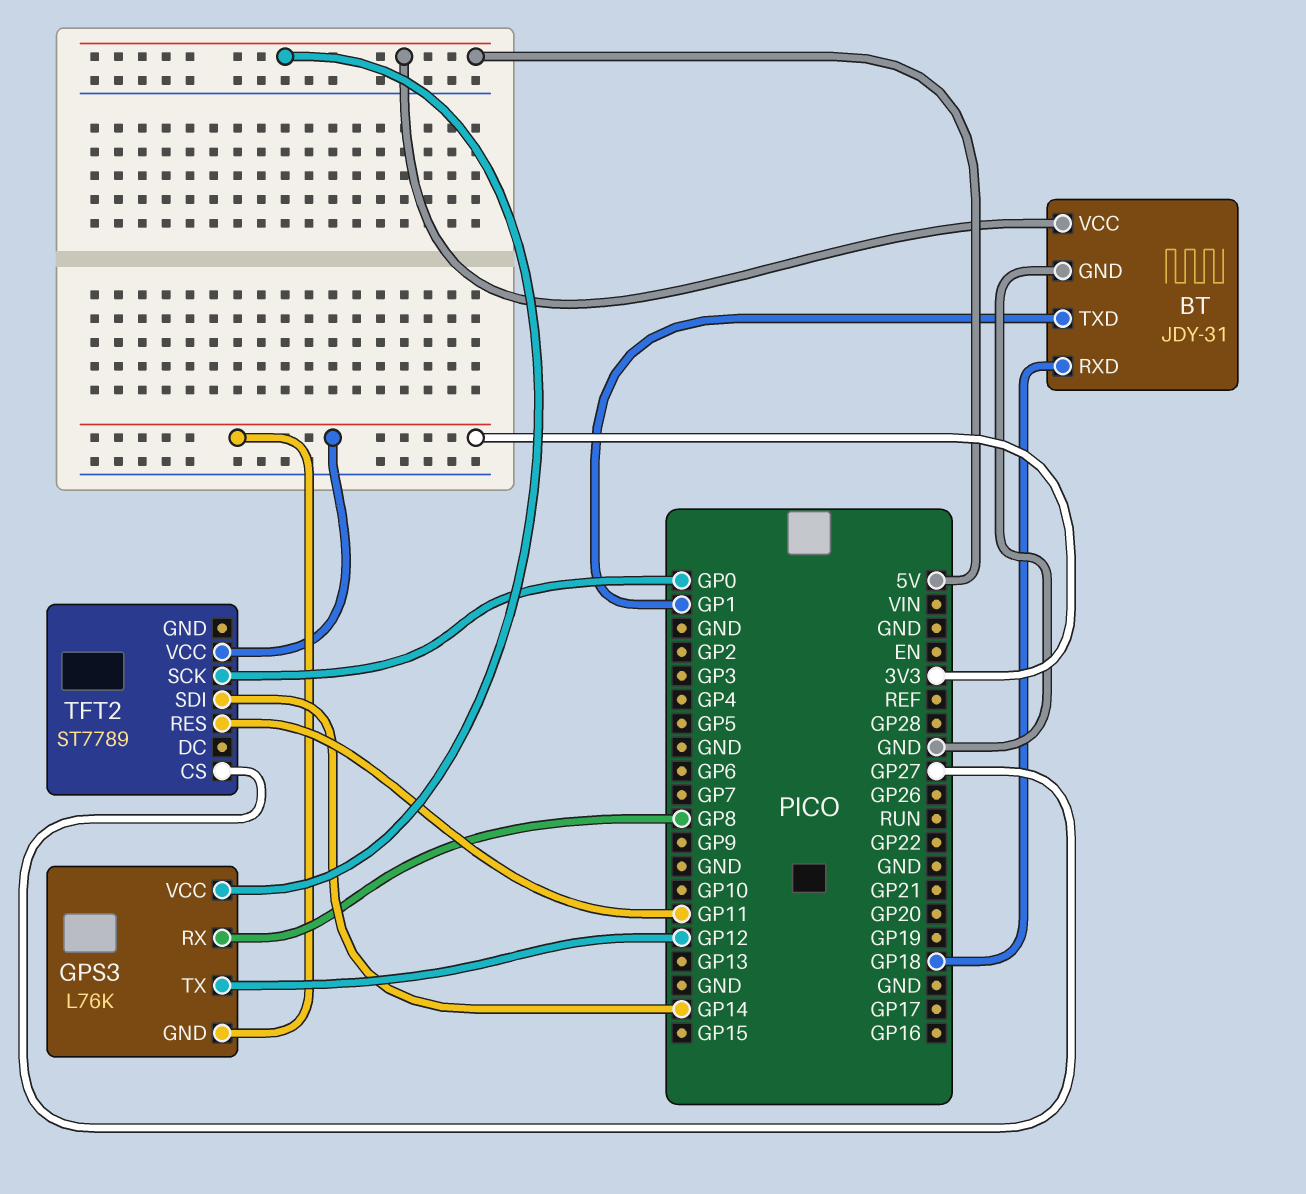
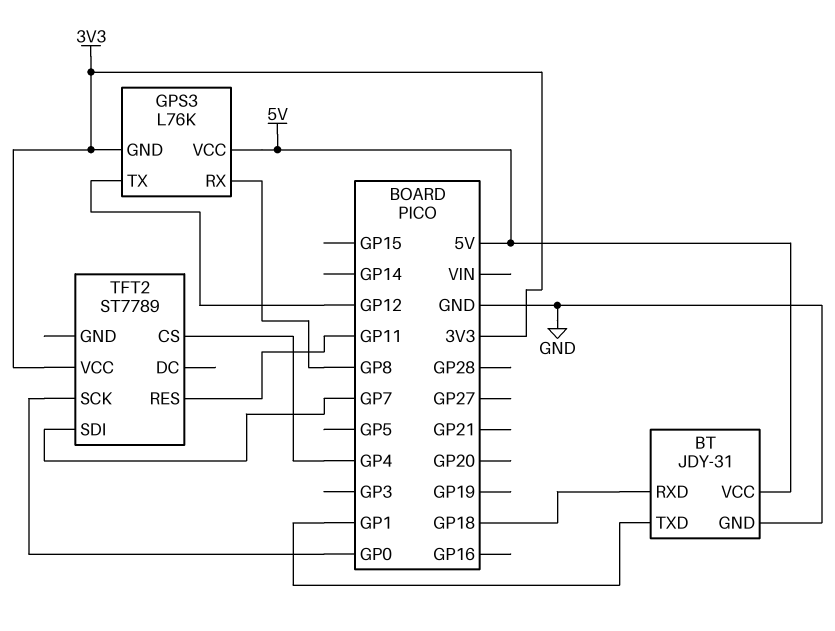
TFT2 pin CS: GP27 -> GP4
TFT2 pin SDI: GP14 -> GP7

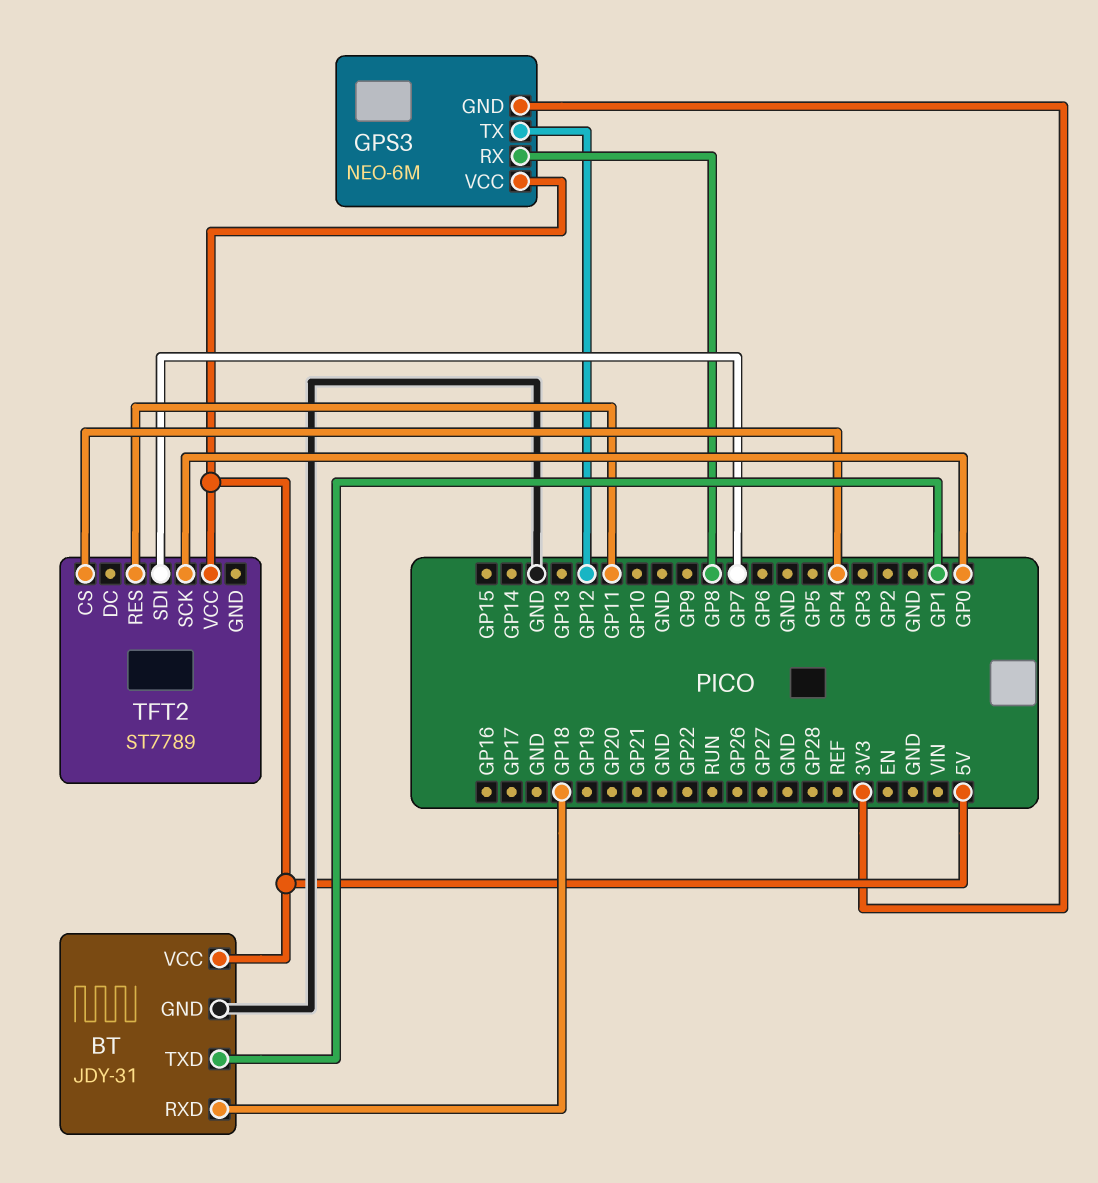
GPS3: L76K -> NEO-6M
TFT2 pin VCC: 3V3 -> 5V

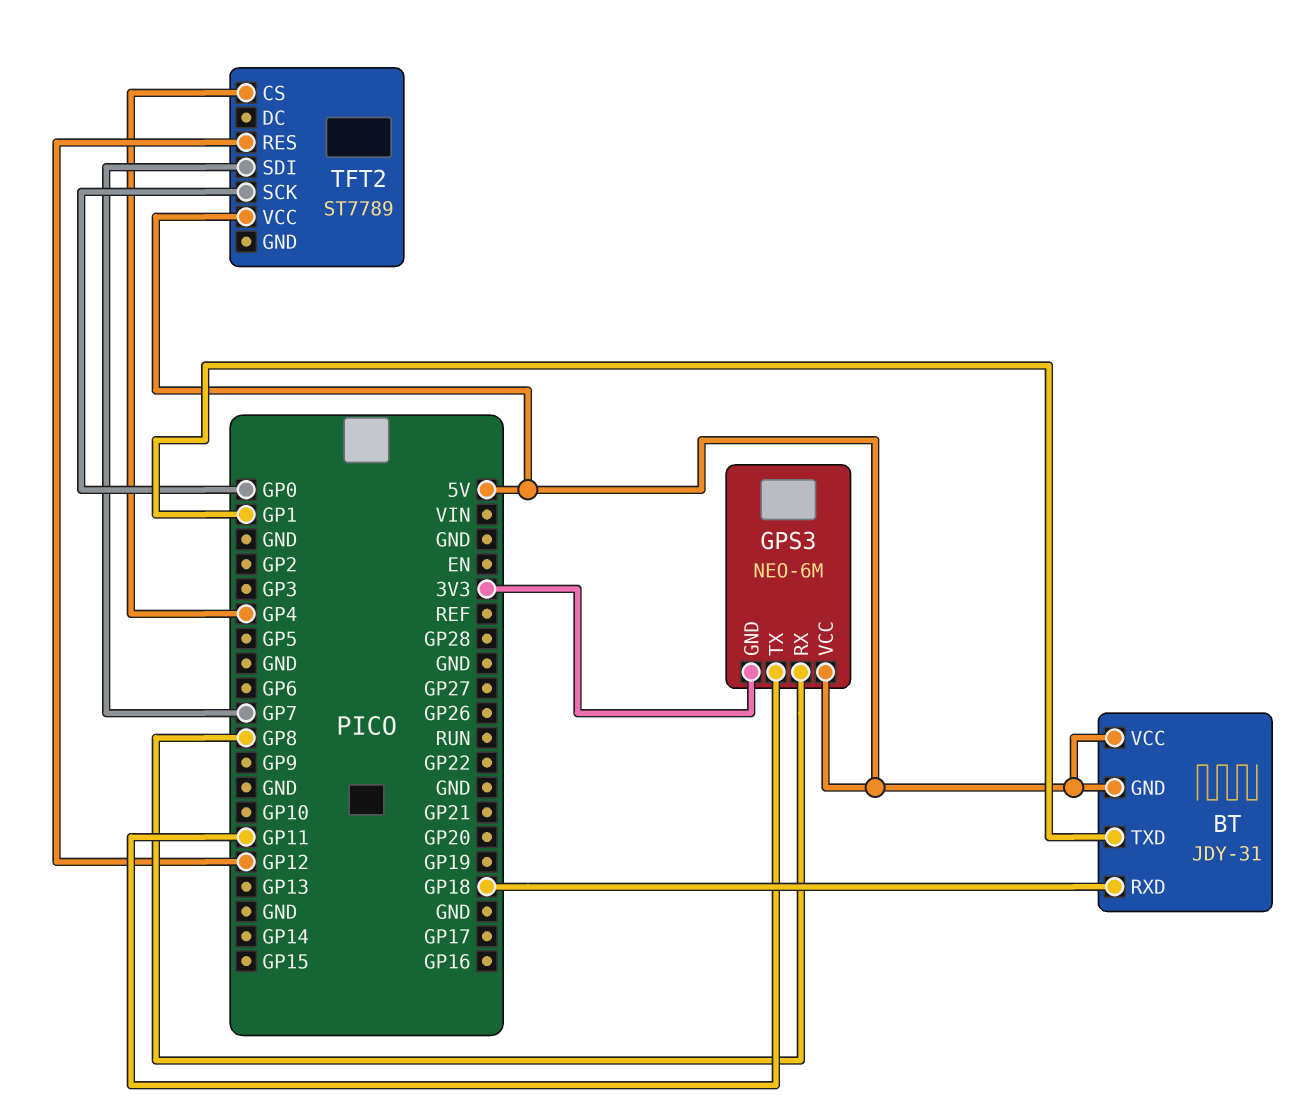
BT pin GND: GND -> 5V
GPS3 pin TX: GP12 -> GP11
TFT2 pin RES: GP11 -> GP12

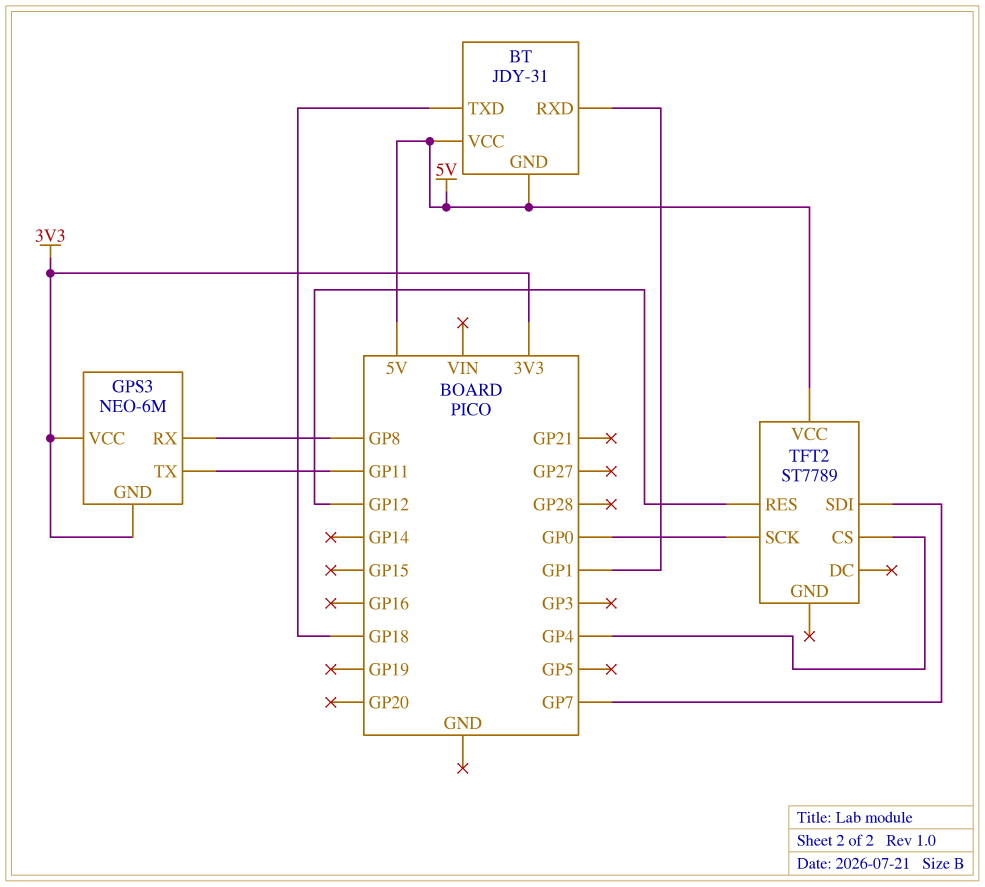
BT pin RXD: GP18 -> GP1
BT pin TXD: GP1 -> GP18
GPS3 pin VCC: 5V -> 3V3

